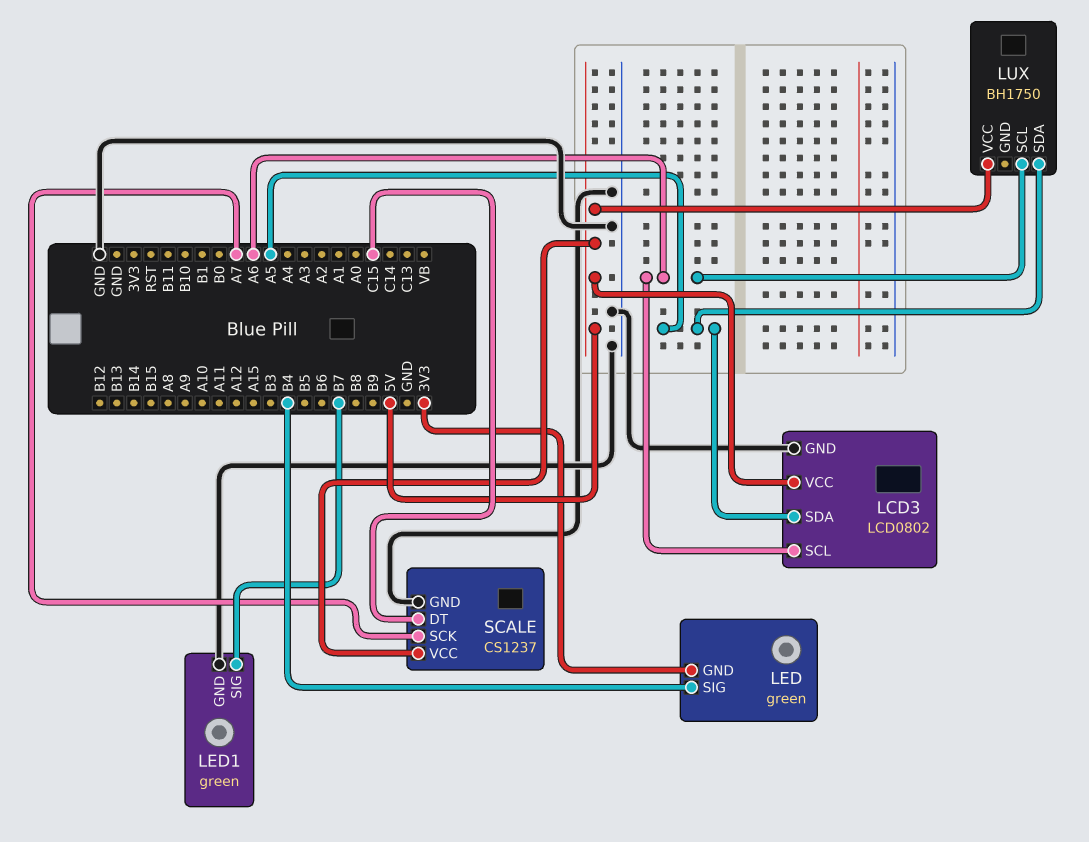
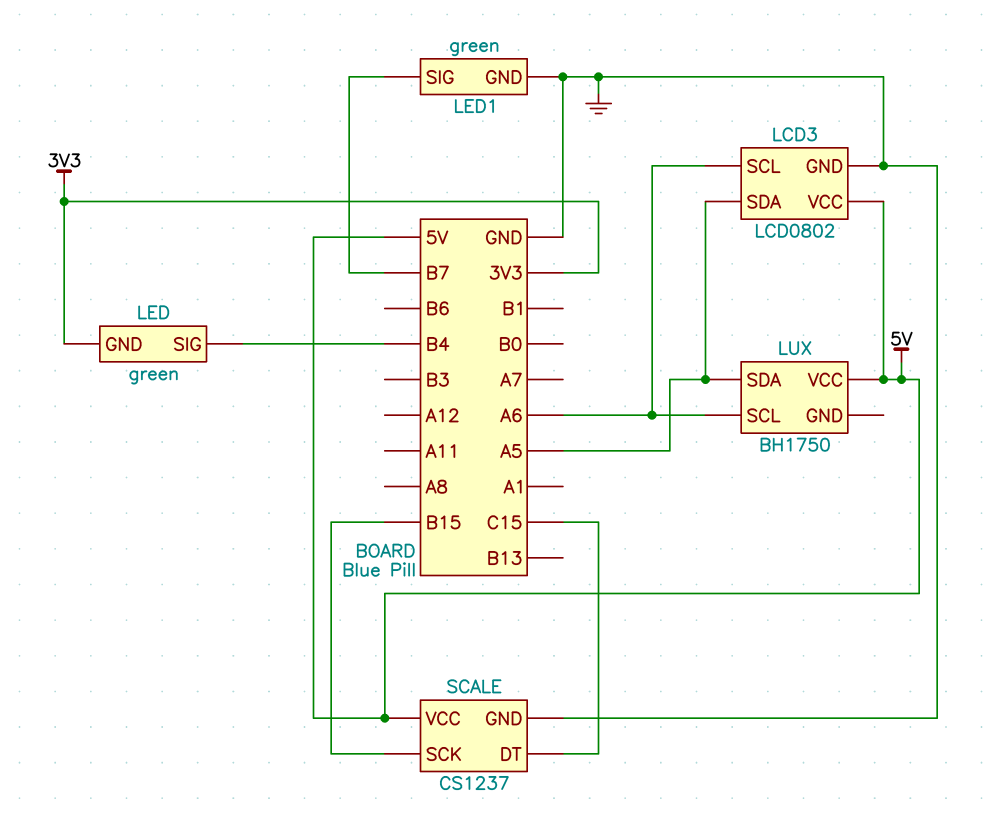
SCALE pin SCK: A7 -> B15

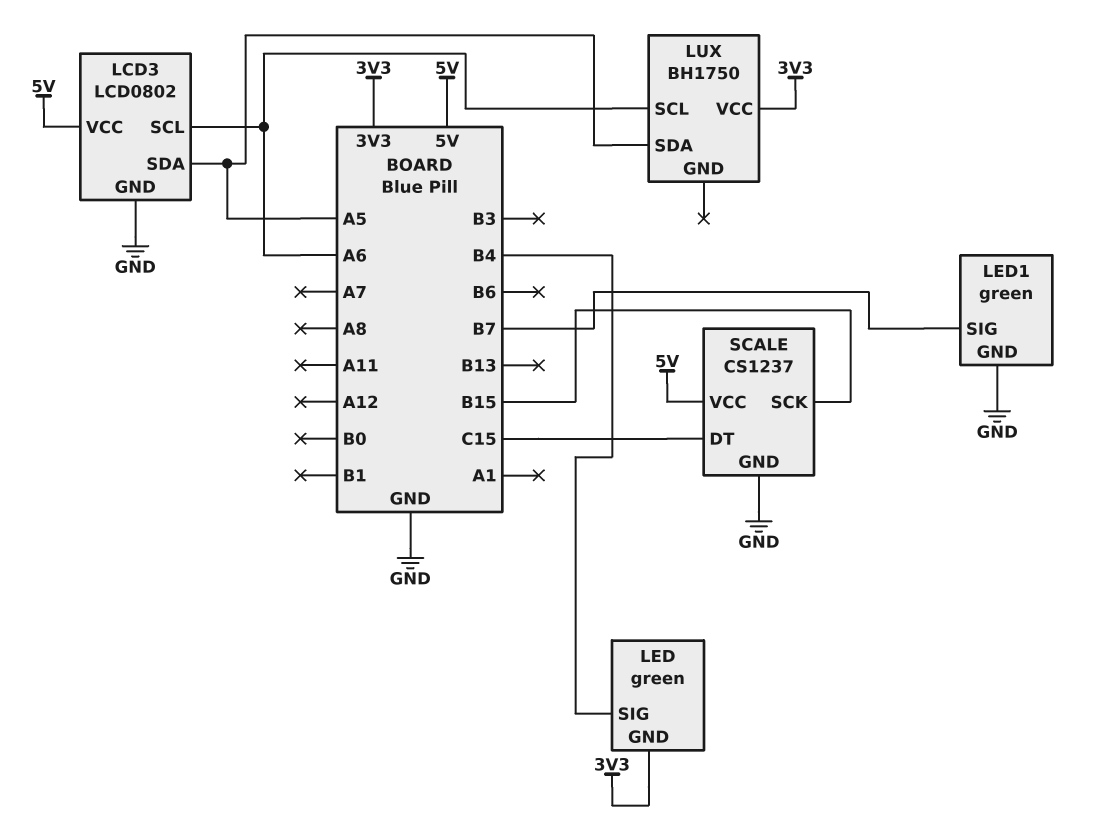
LUX pin VCC: 5V -> 3V3

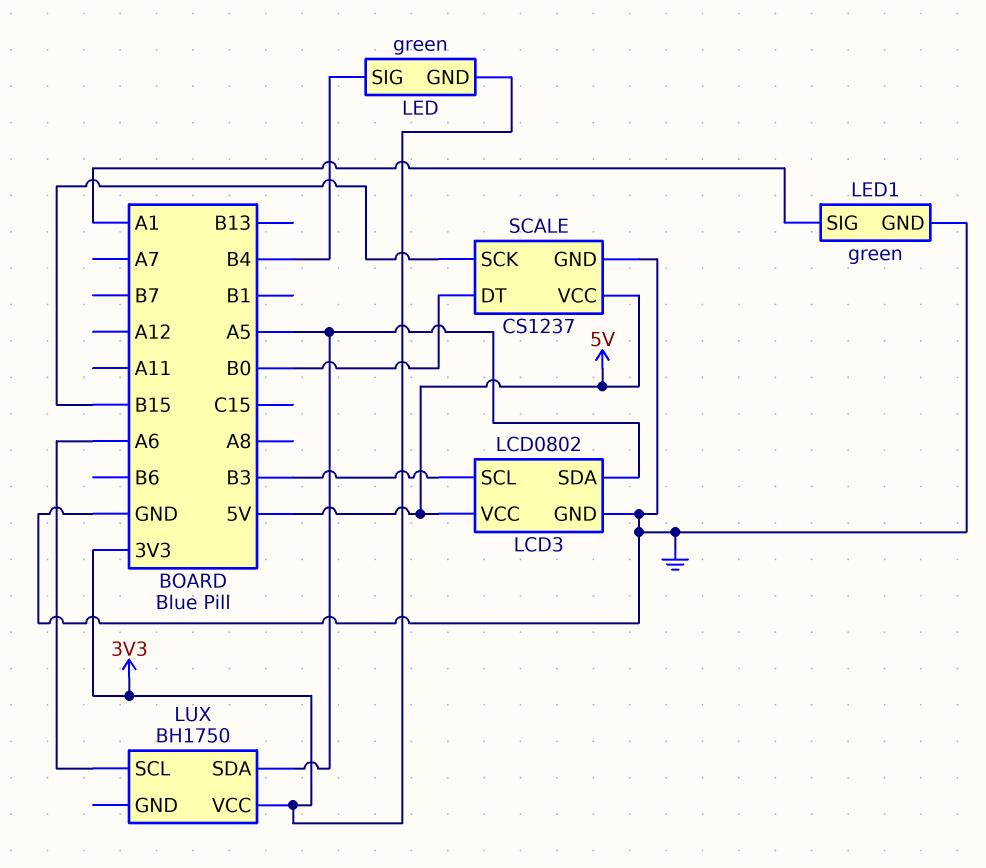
LCD3 pin SCL: A6 -> B3
LED1 pin SIG: B7 -> A1
SCALE pin DT: C15 -> B0

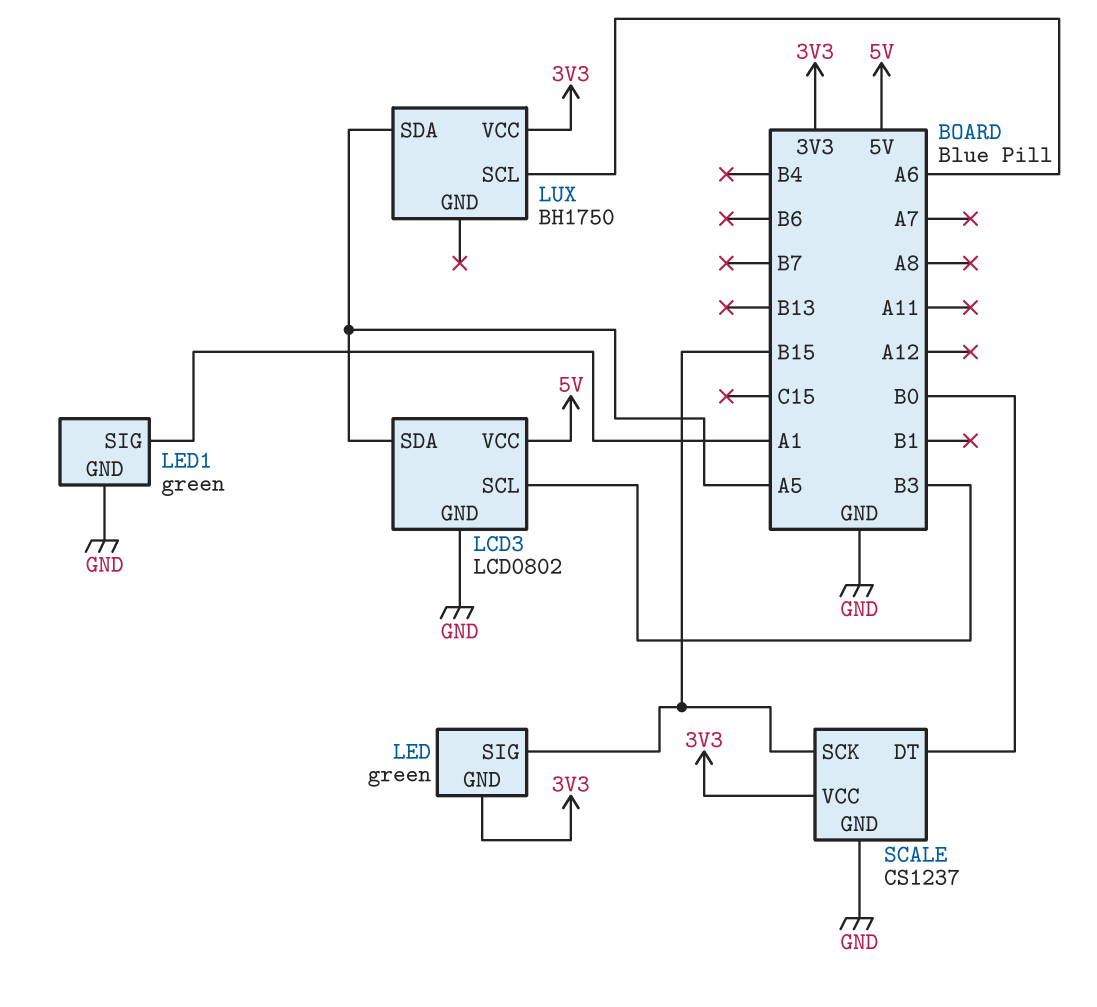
LED pin SIG: B4 -> B15
SCALE pin VCC: 5V -> 3V3

